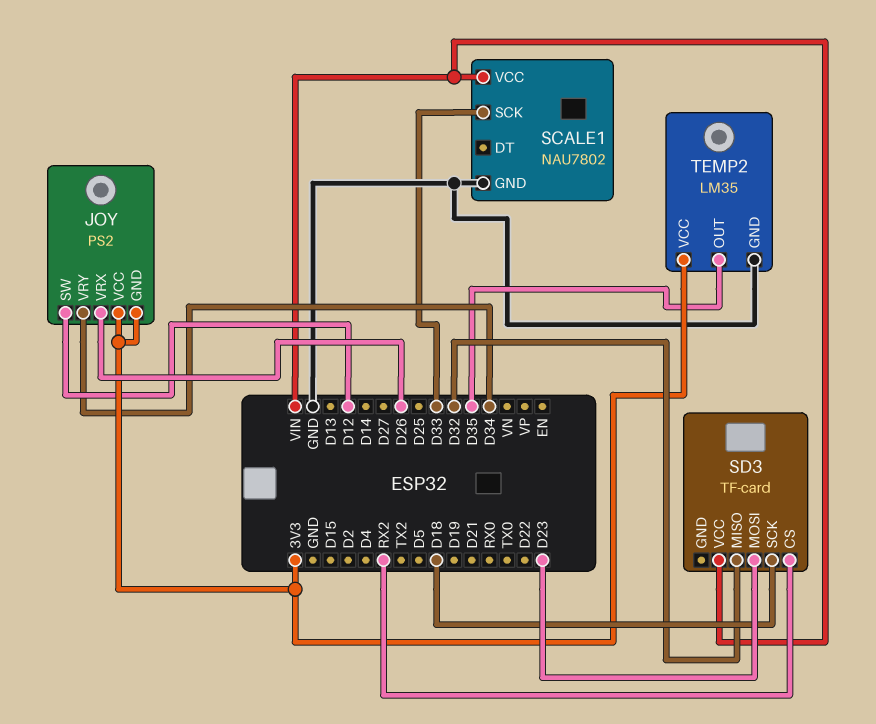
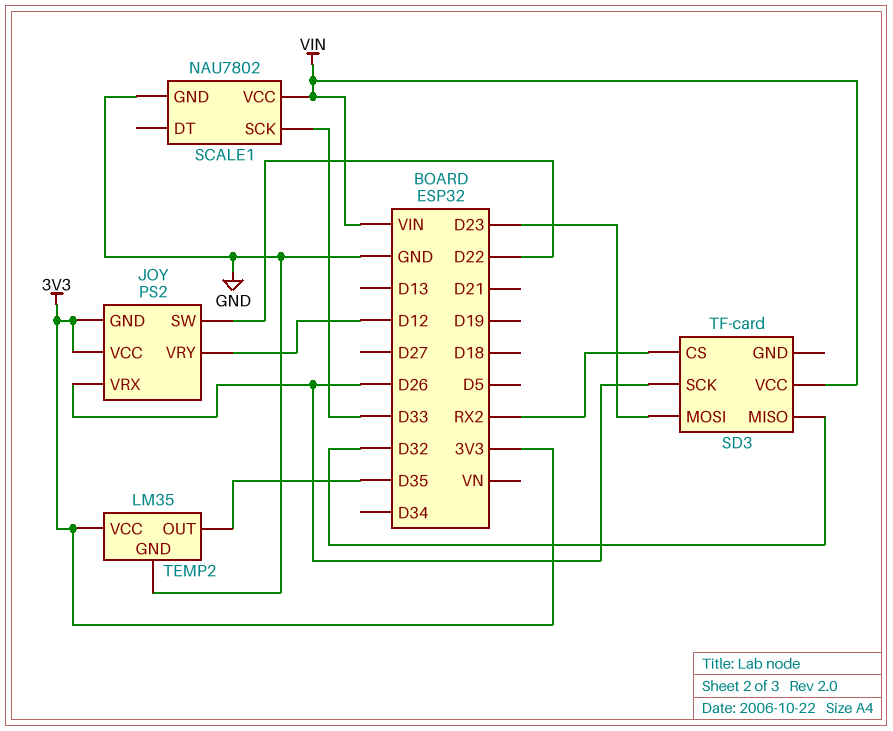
JOY pin SW: D12 -> D22
JOY pin VRY: D34 -> D12
SD3 pin SCK: D18 -> D26

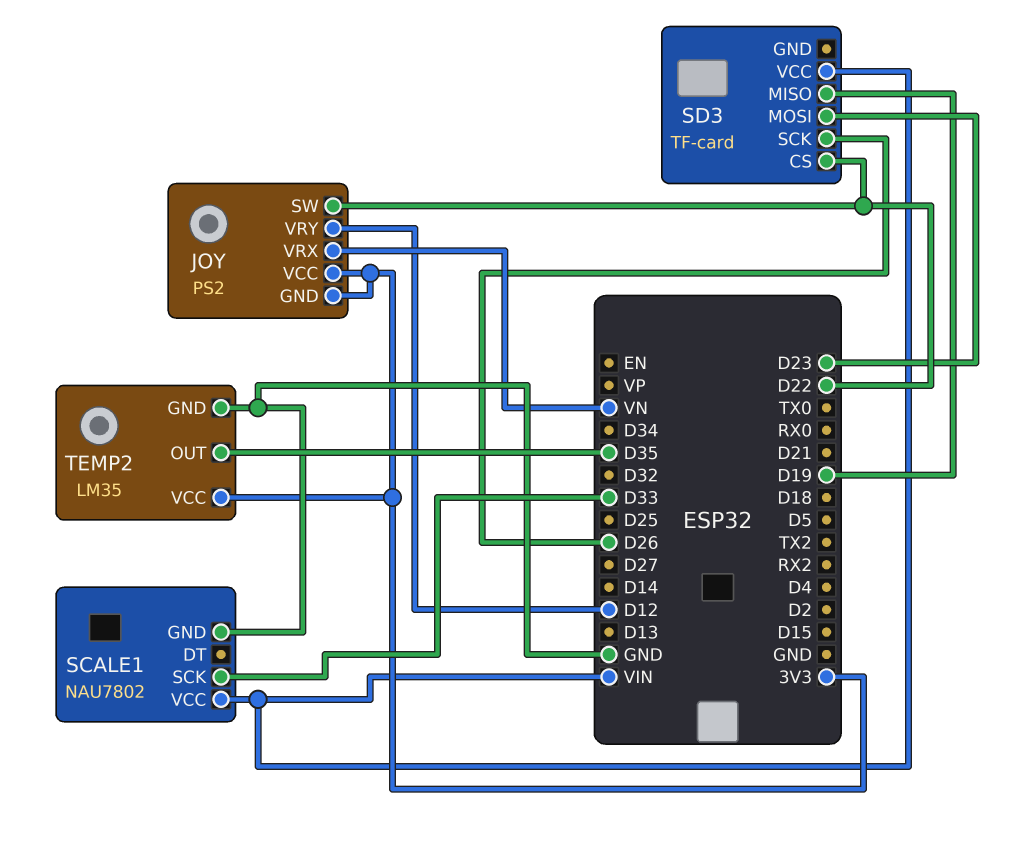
JOY pin VRX: D26 -> VN
SD3 pin CS: RX2 -> D22
SD3 pin MISO: D32 -> D19

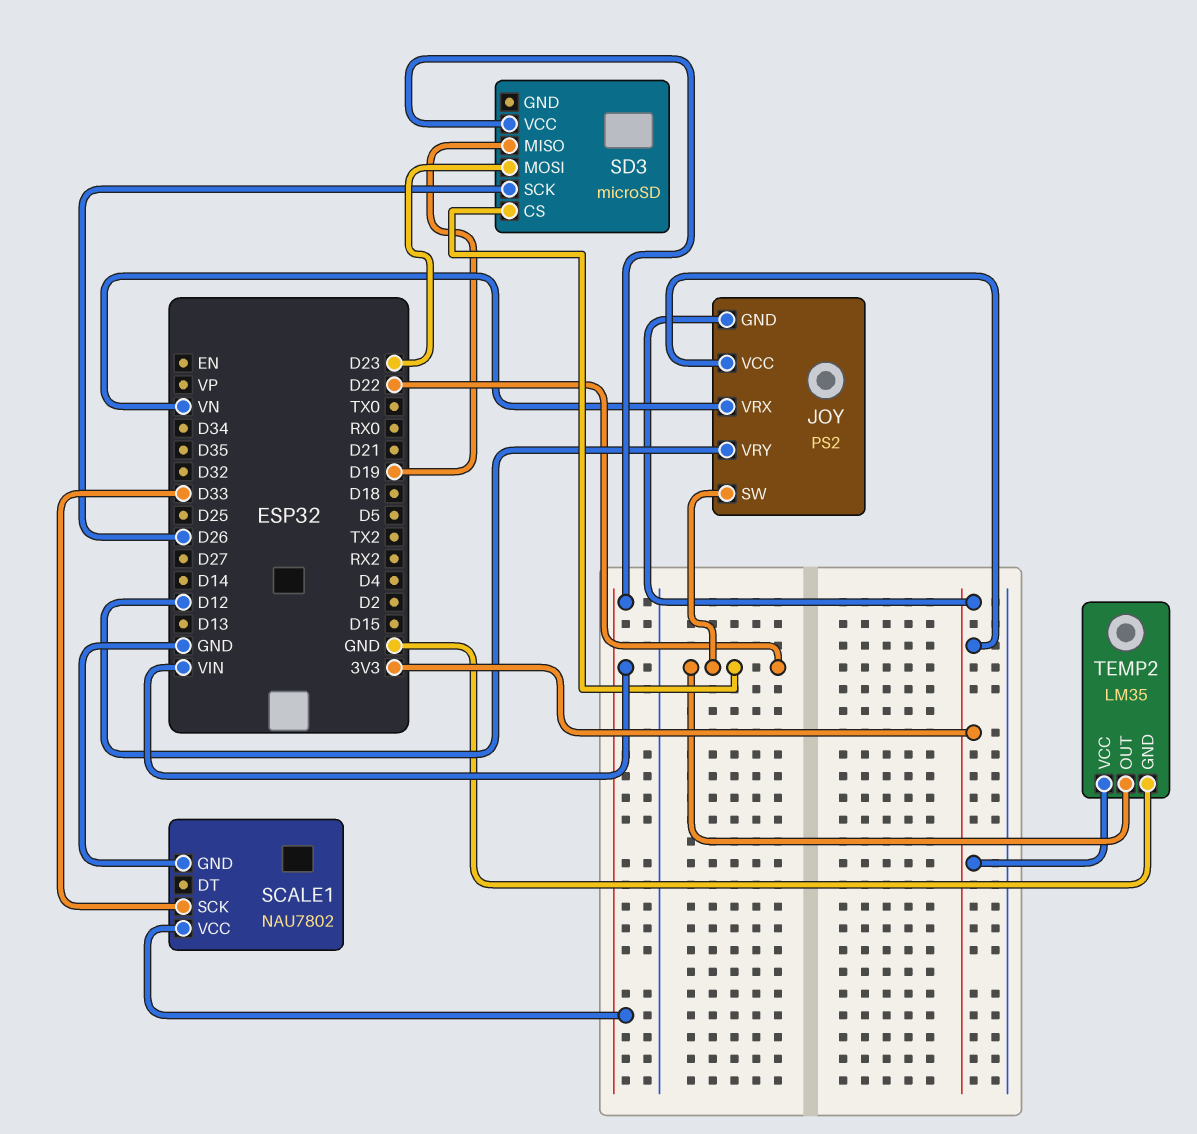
SD3: TF-card -> microSD
TEMP2 pin OUT: D35 -> D22

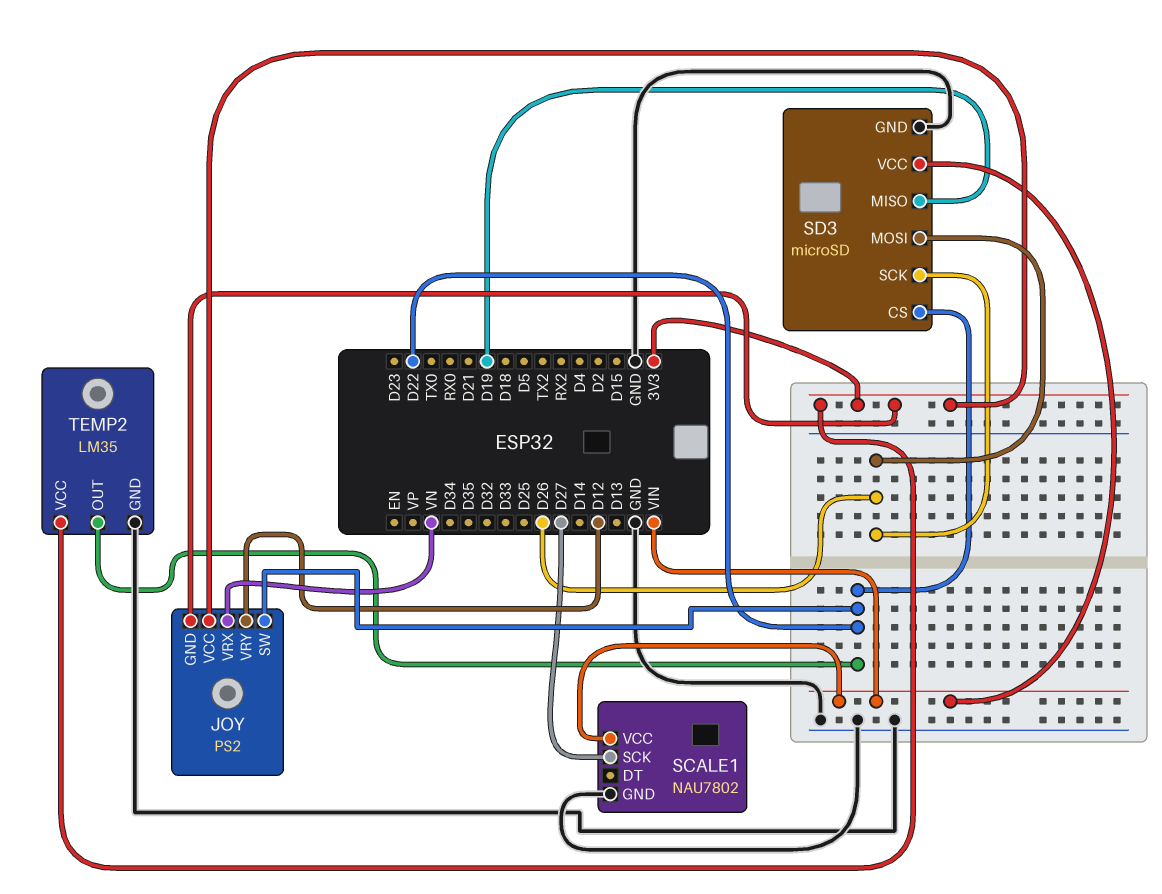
SCALE1 pin SCK: D33 -> D27
SD3 pin GND: none -> GND
SD3 pin MOSI: D23 -> D26

